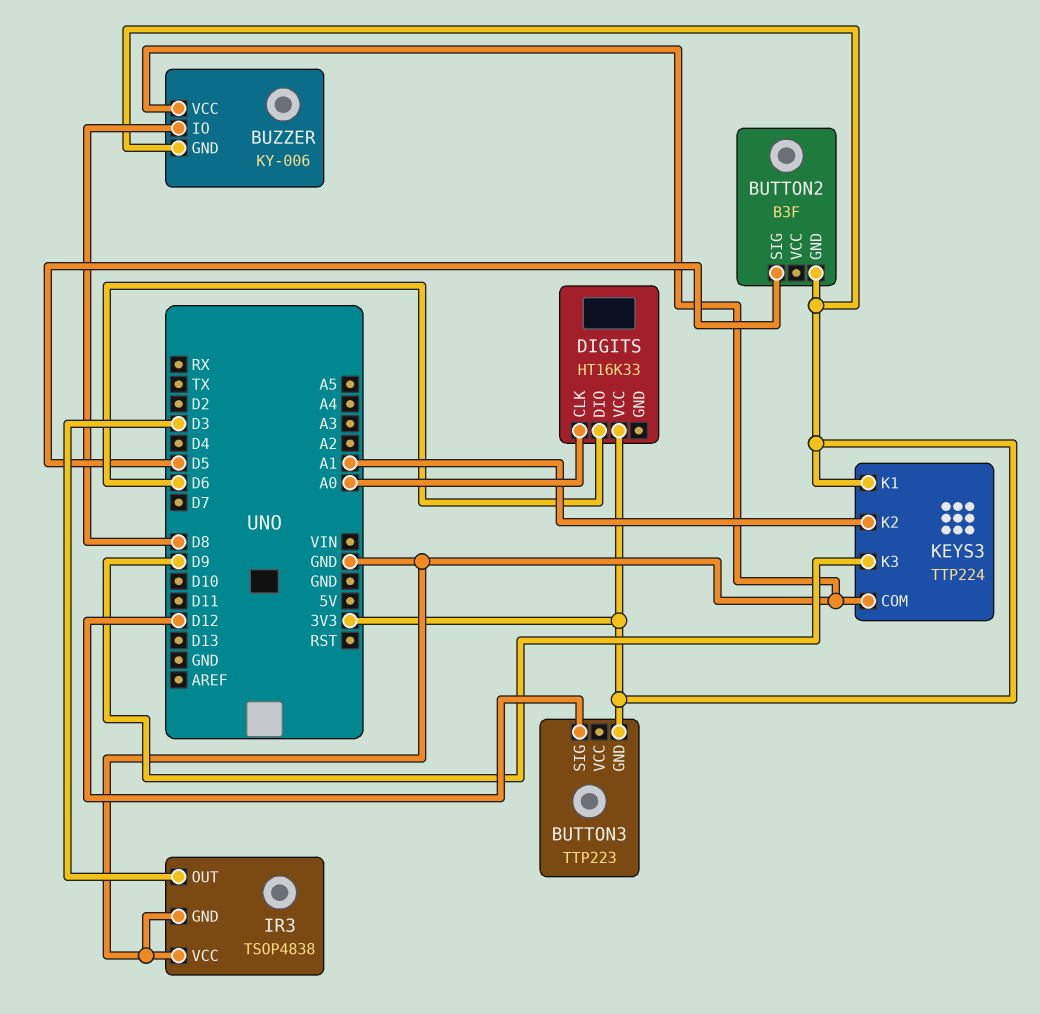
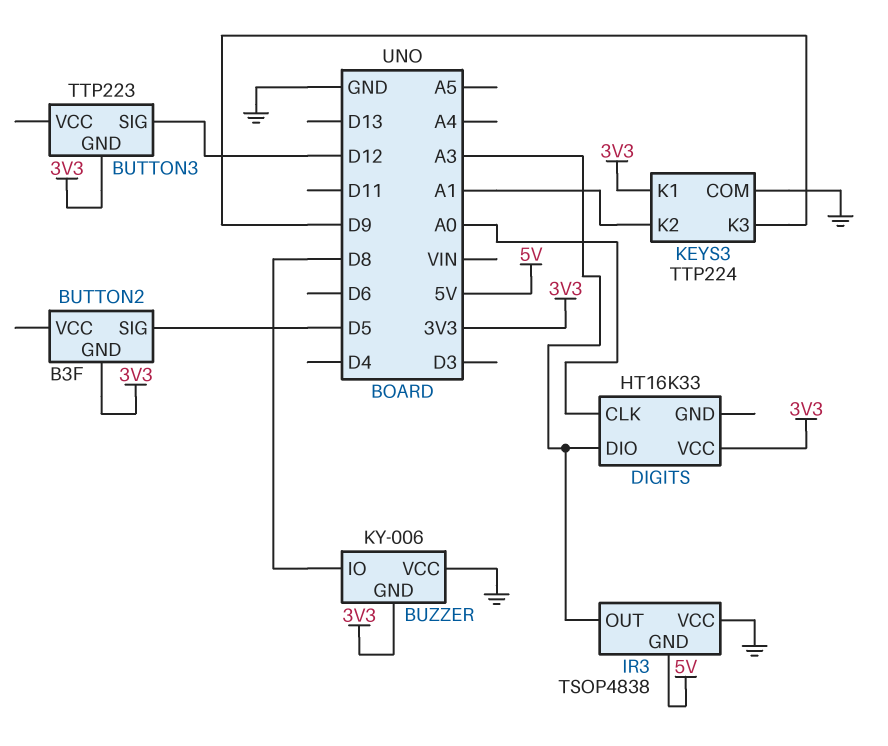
DIGITS pin DIO: D6 -> A3
IR3 pin GND: GND -> 5V
IR3 pin OUT: D3 -> A3

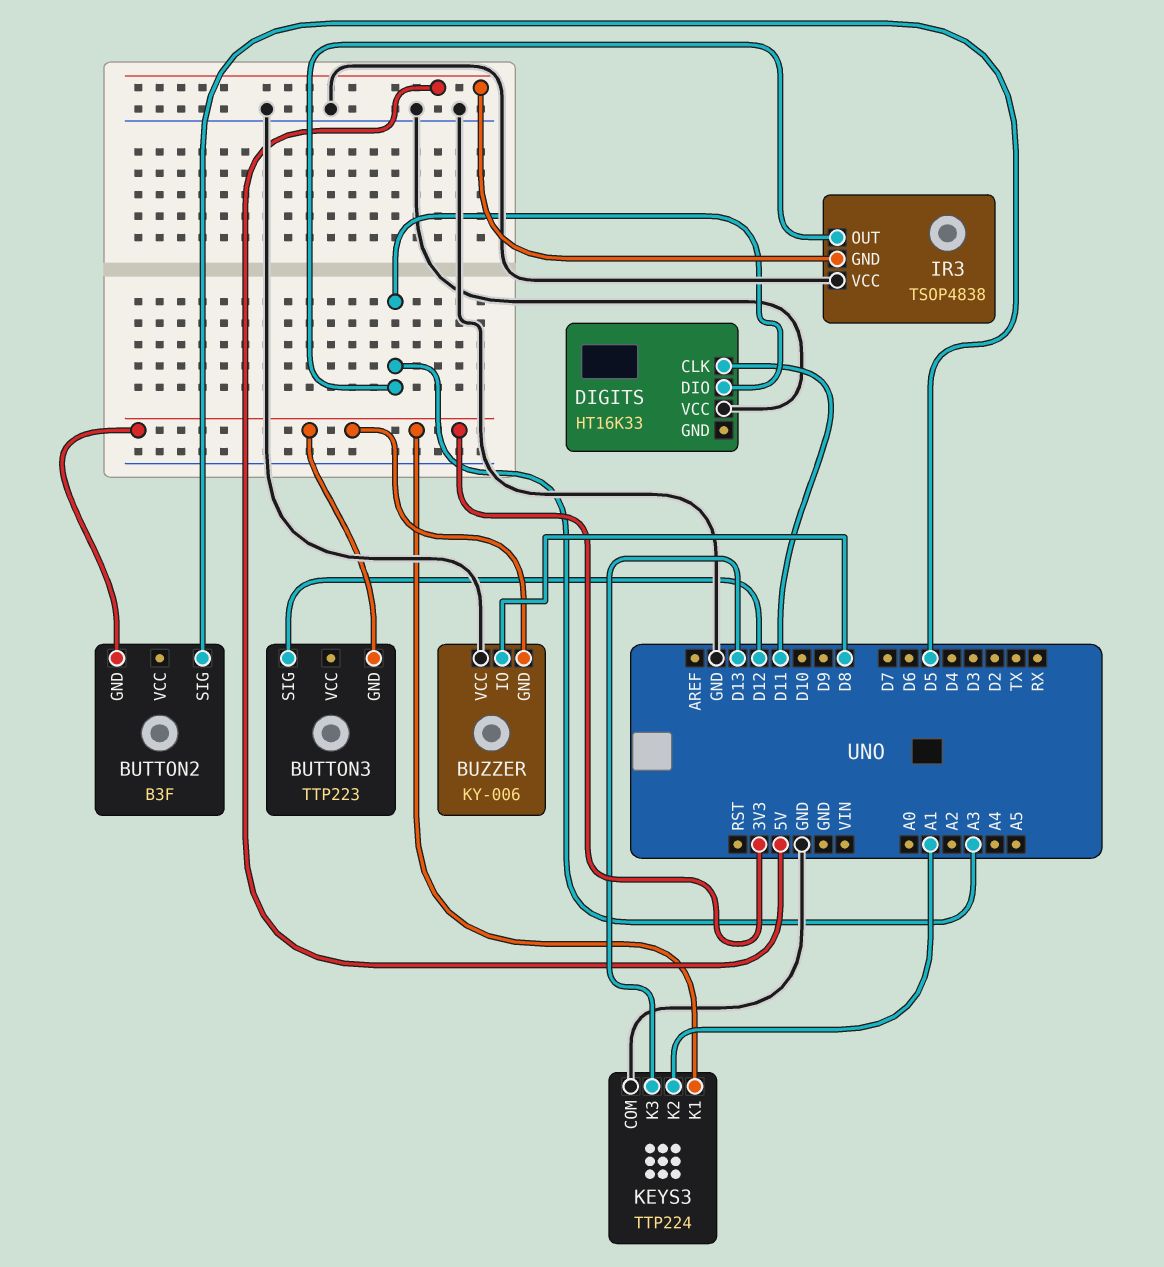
DIGITS pin CLK: A0 -> D11
DIGITS pin VCC: 3V3 -> GND
KEYS3 pin K3: D9 -> D13

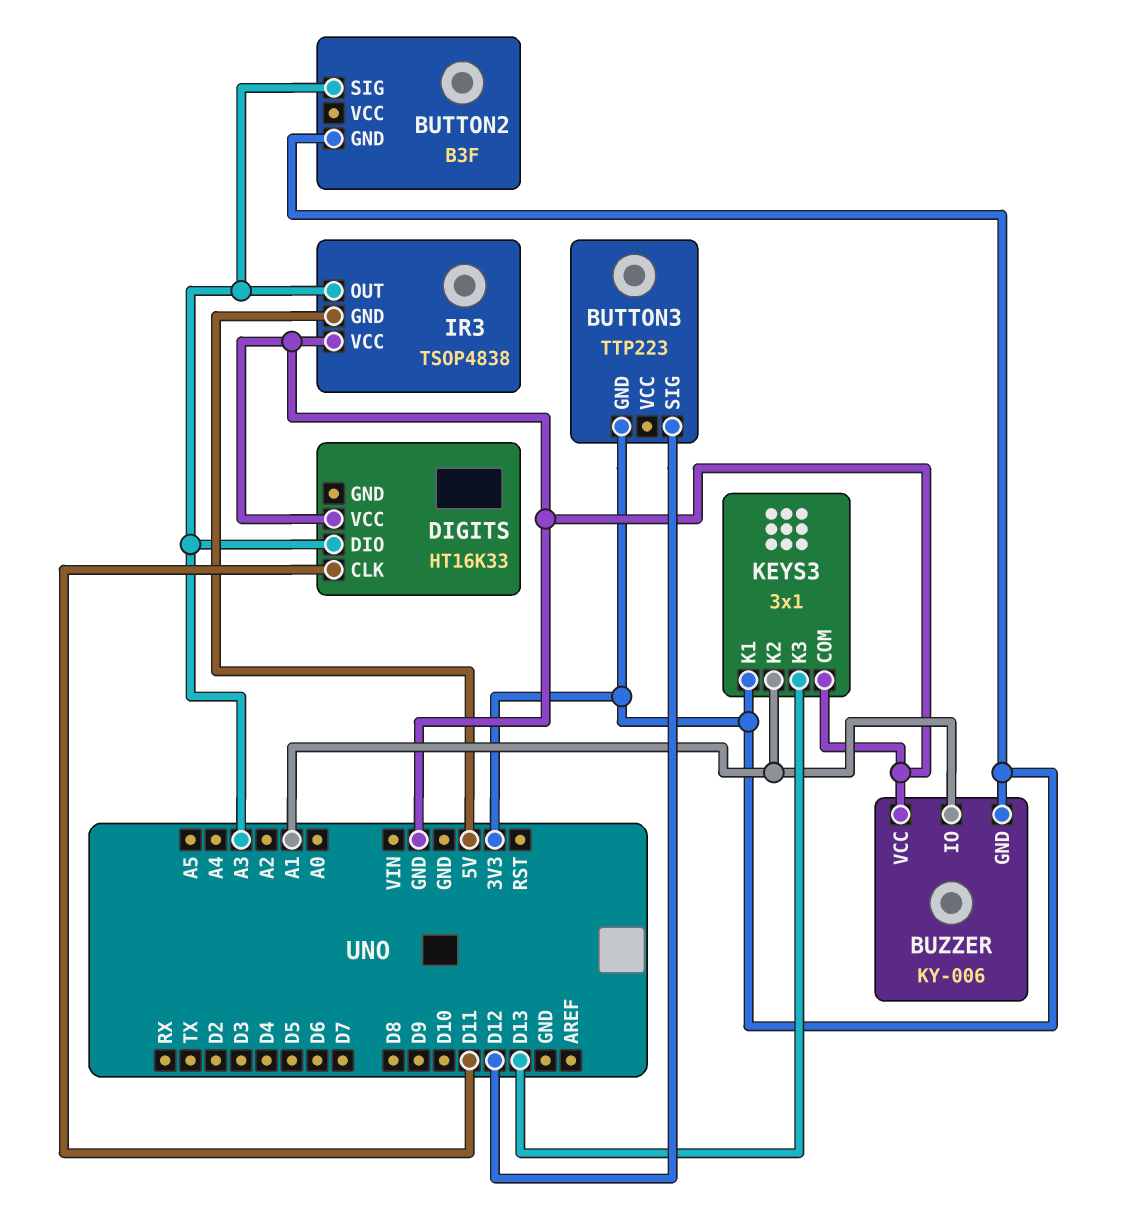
BUTTON2 pin SIG: D5 -> A3
BUZZER pin IO: D8 -> A1
KEYS3: TTP224 -> 3x1

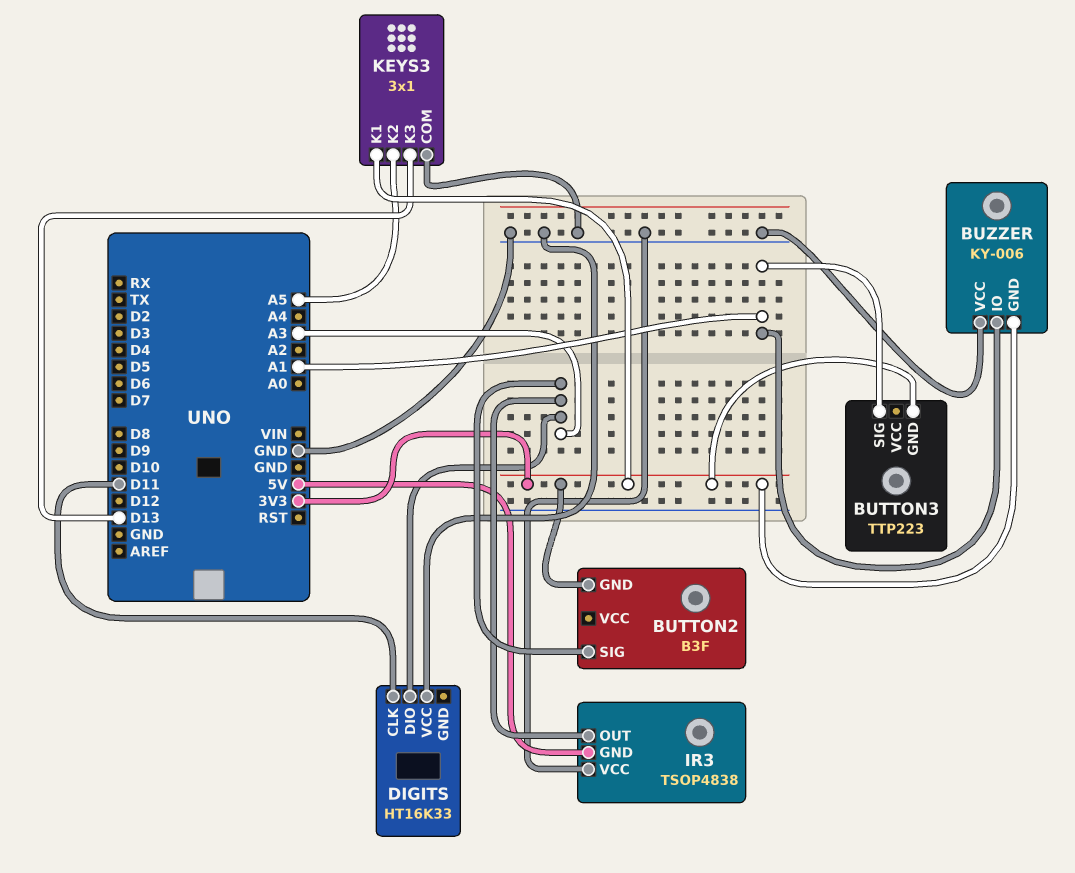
BUTTON3 pin SIG: D12 -> A1
KEYS3 pin K2: A1 -> A5

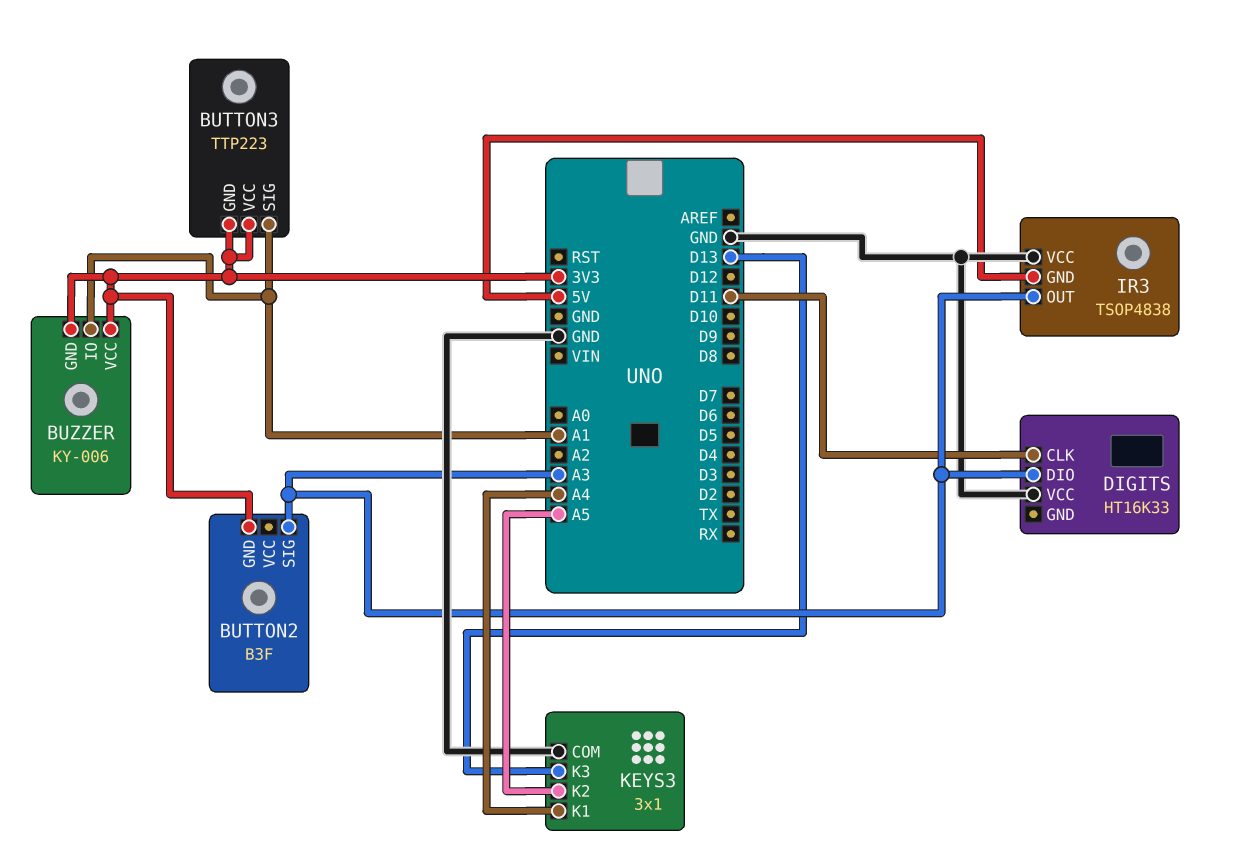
BUTTON3 pin VCC: none -> 3V3
BUZZER pin VCC: GND -> 3V3
KEYS3 pin K1: 3V3 -> A4

